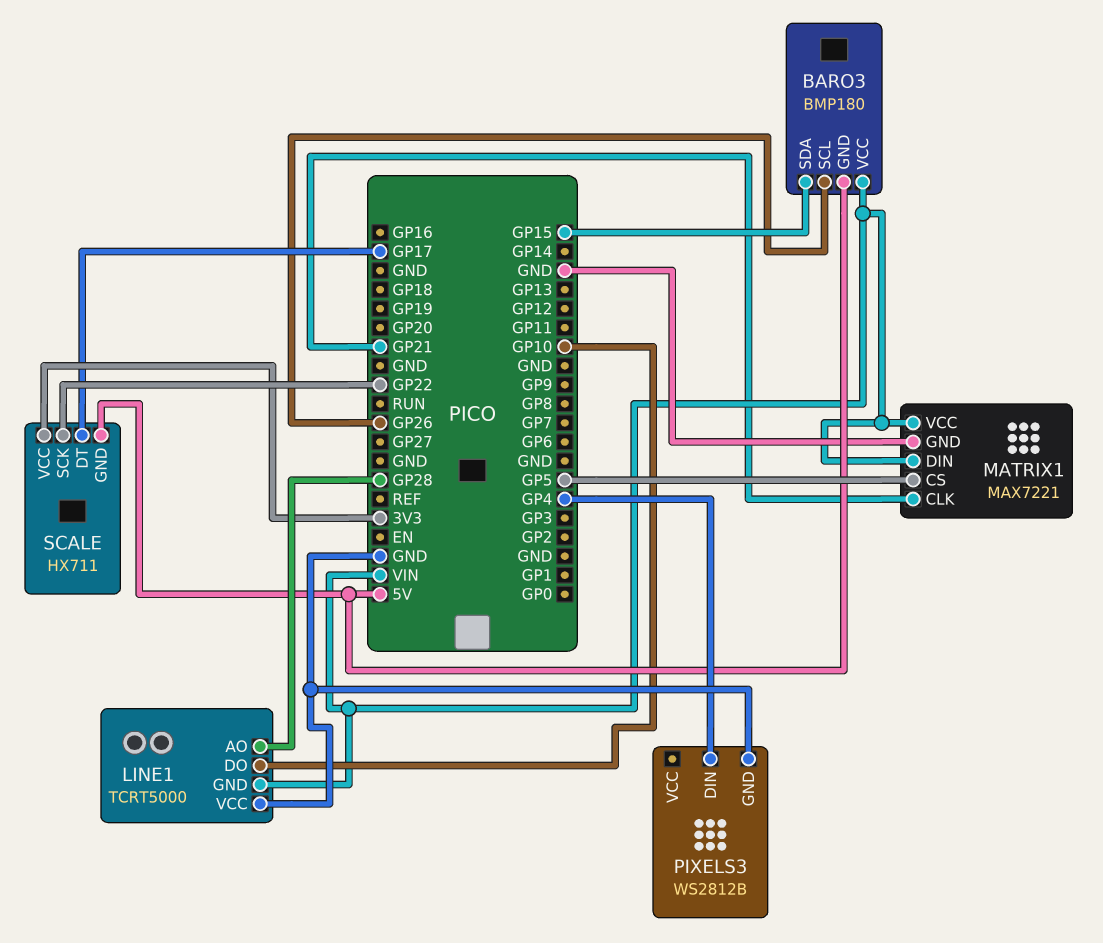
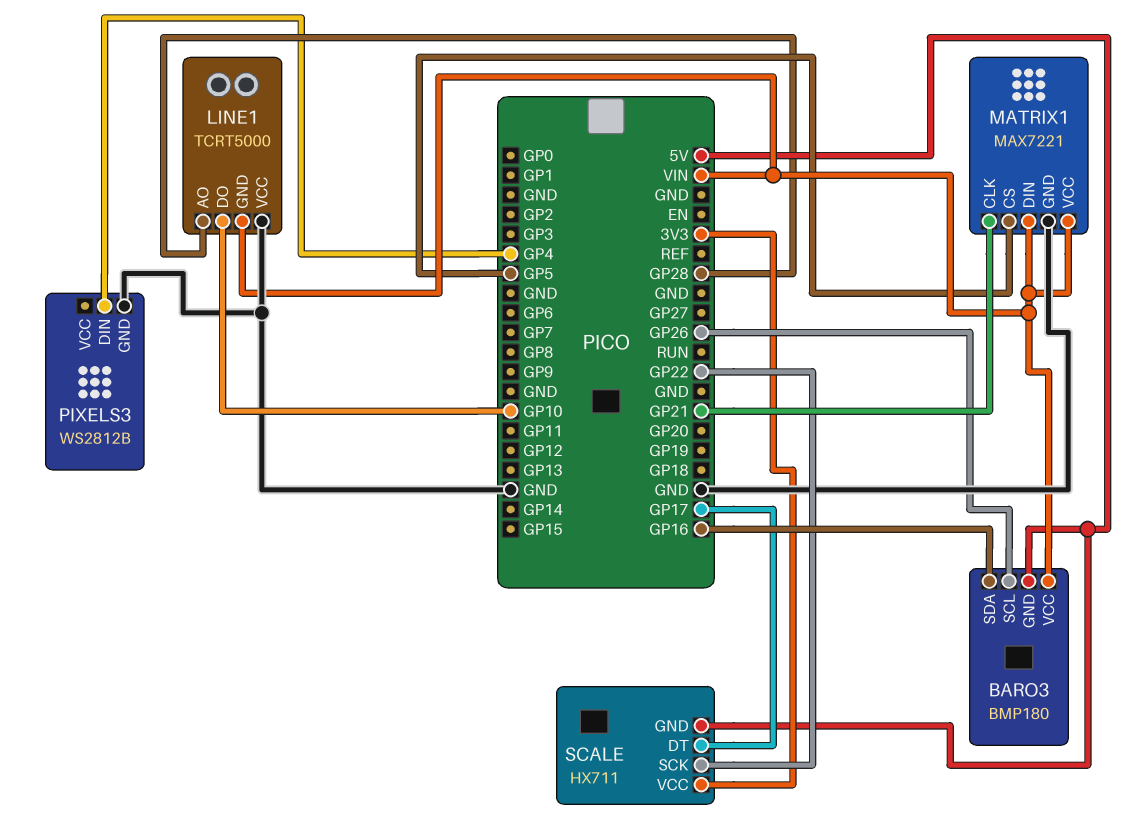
BARO3 pin SDA: GP15 -> GP16

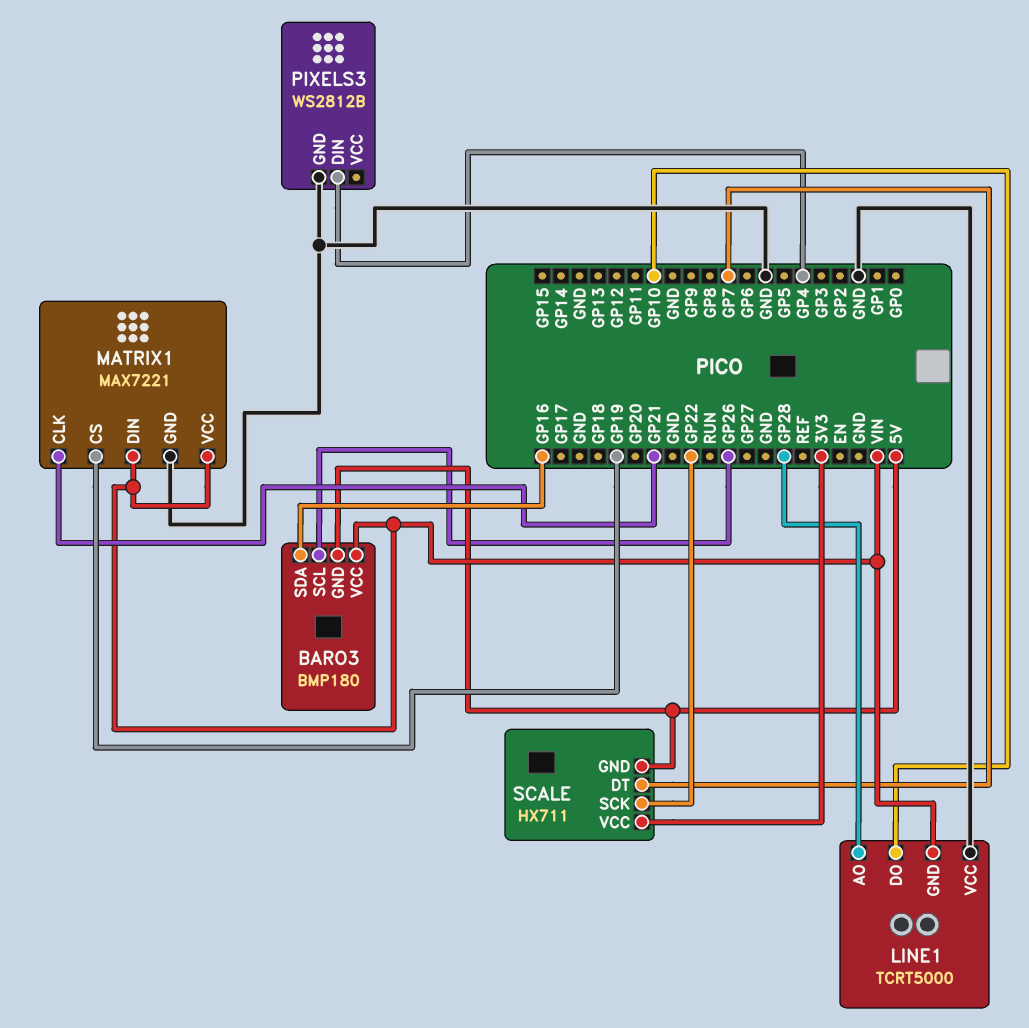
MATRIX1 pin CS: GP5 -> GP19
SCALE pin DT: GP17 -> GP7

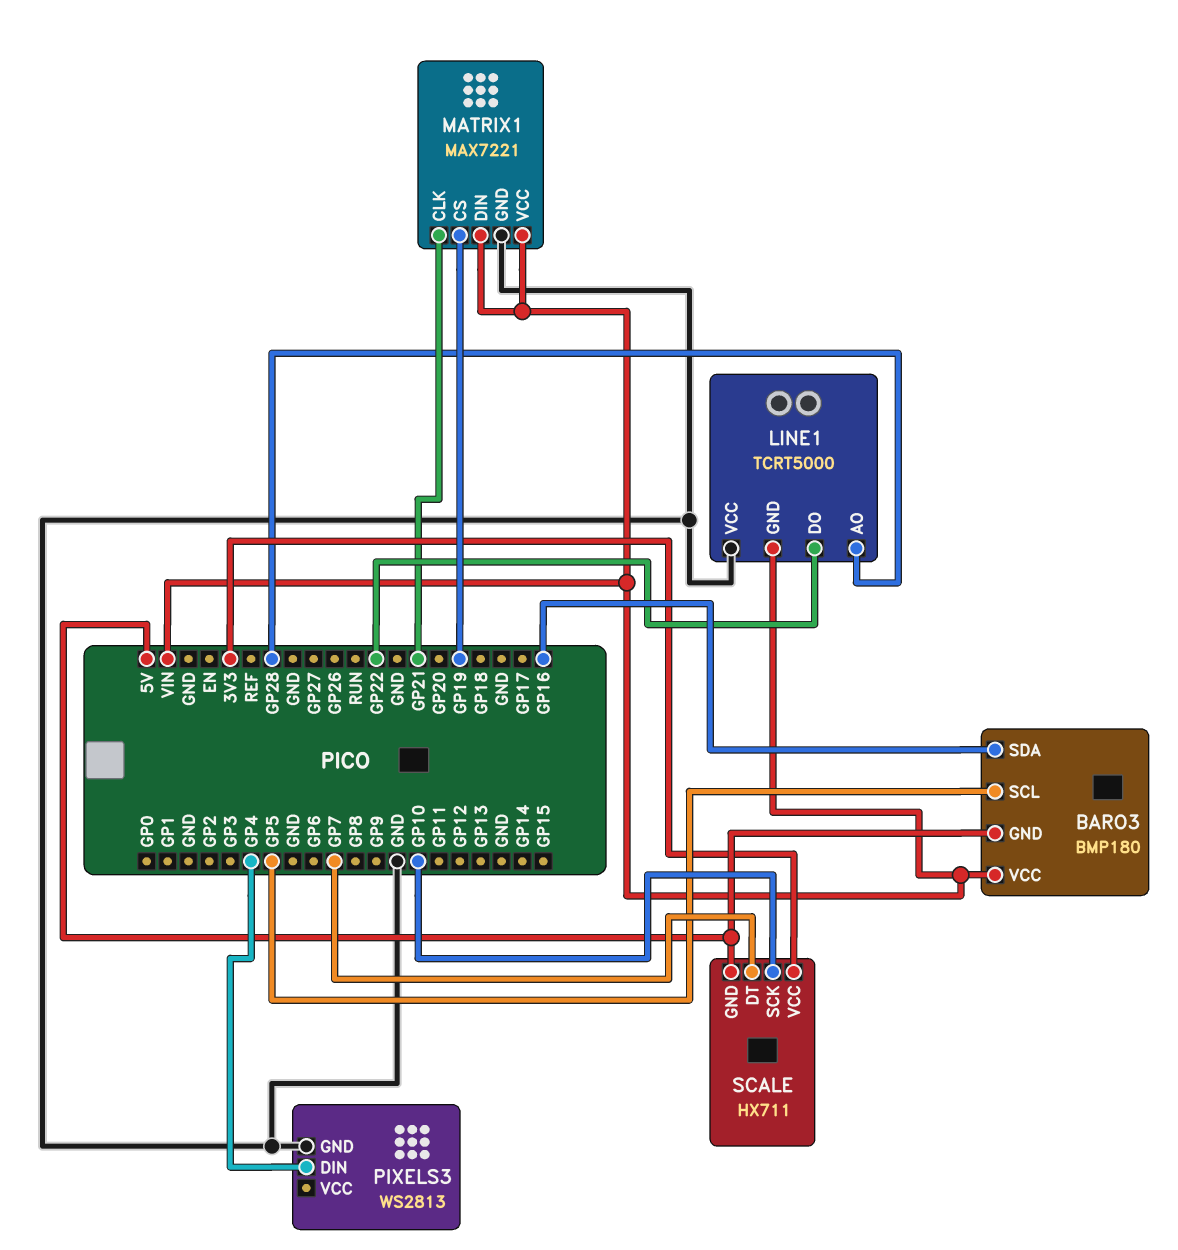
BARO3 pin SCL: GP26 -> GP5
LINE1 pin DO: GP10 -> GP22
PIXELS3: WS2812B -> WS2813
SCALE pin SCK: GP22 -> GP10

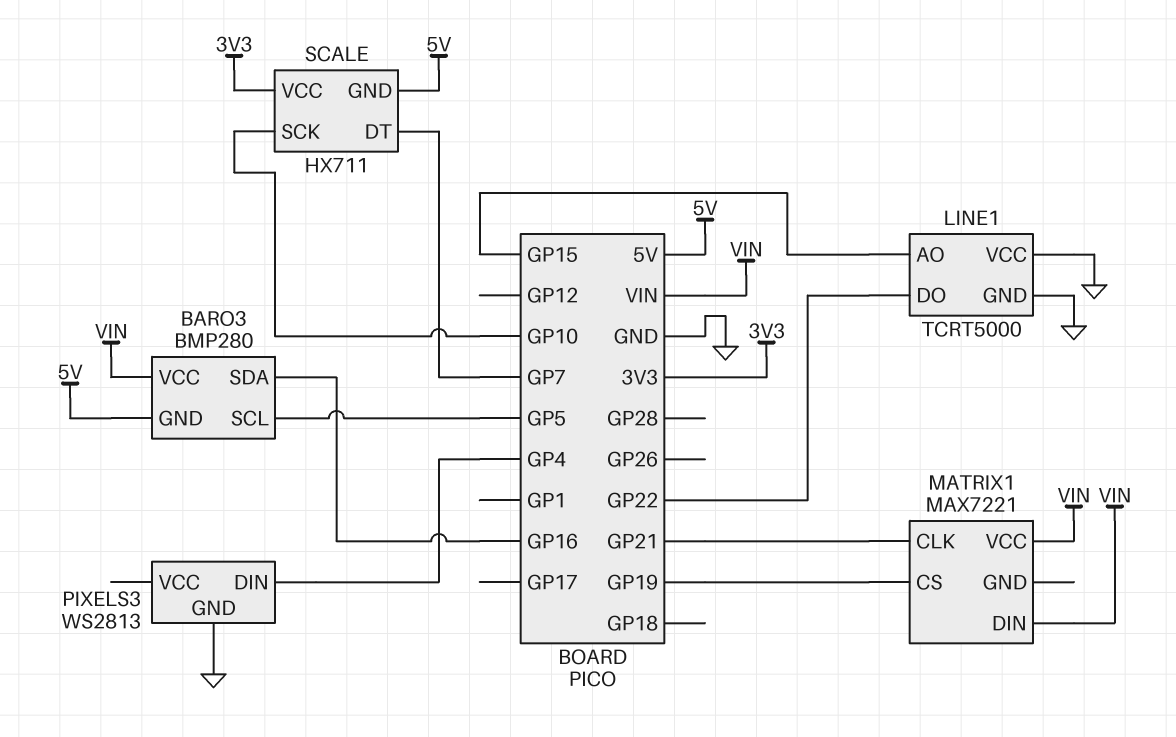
BARO3: BMP180 -> BMP280
LINE1 pin AO: GP28 -> GP15
LINE1 pin GND: VIN -> GND
MATRIX1 pin GND: GND -> none

